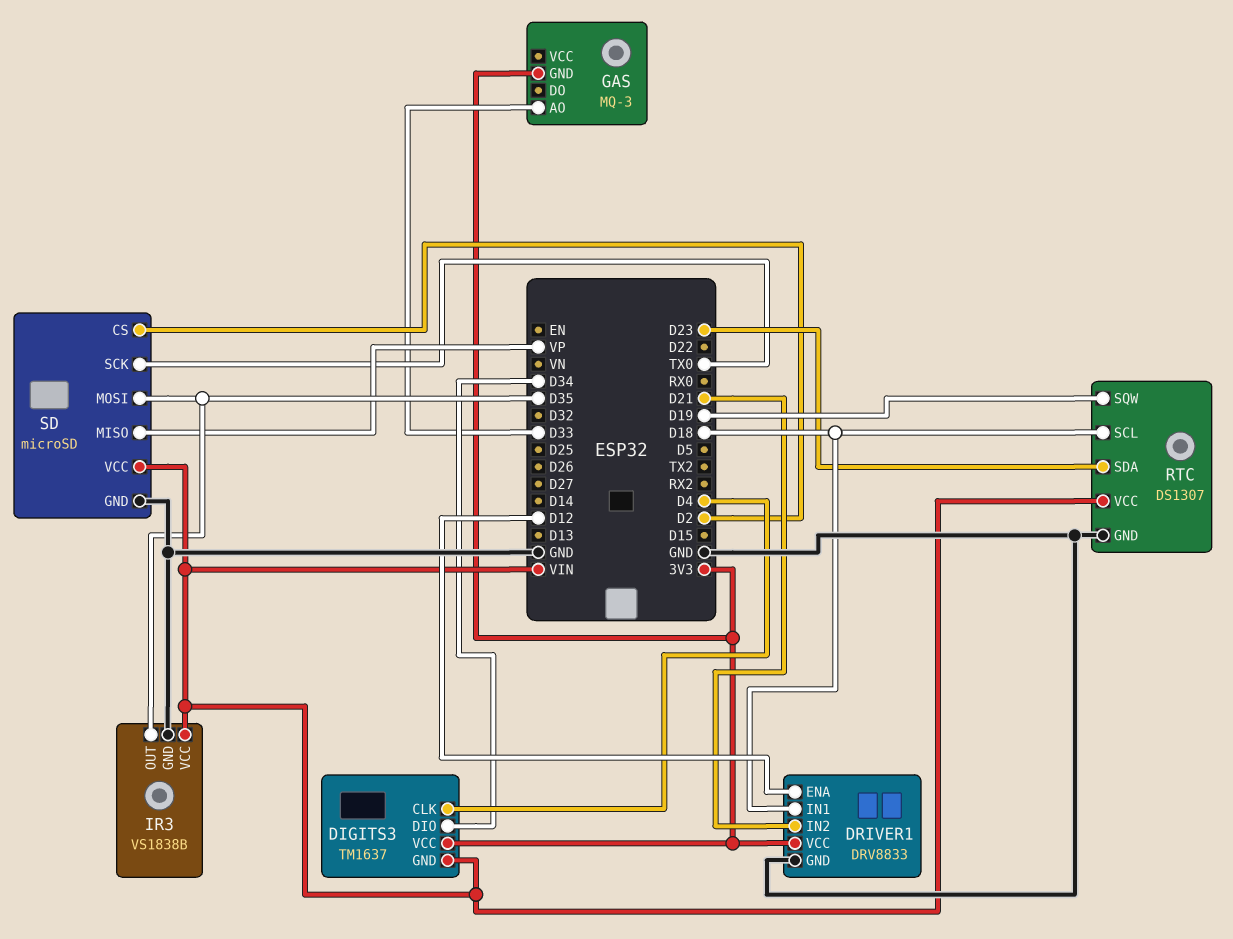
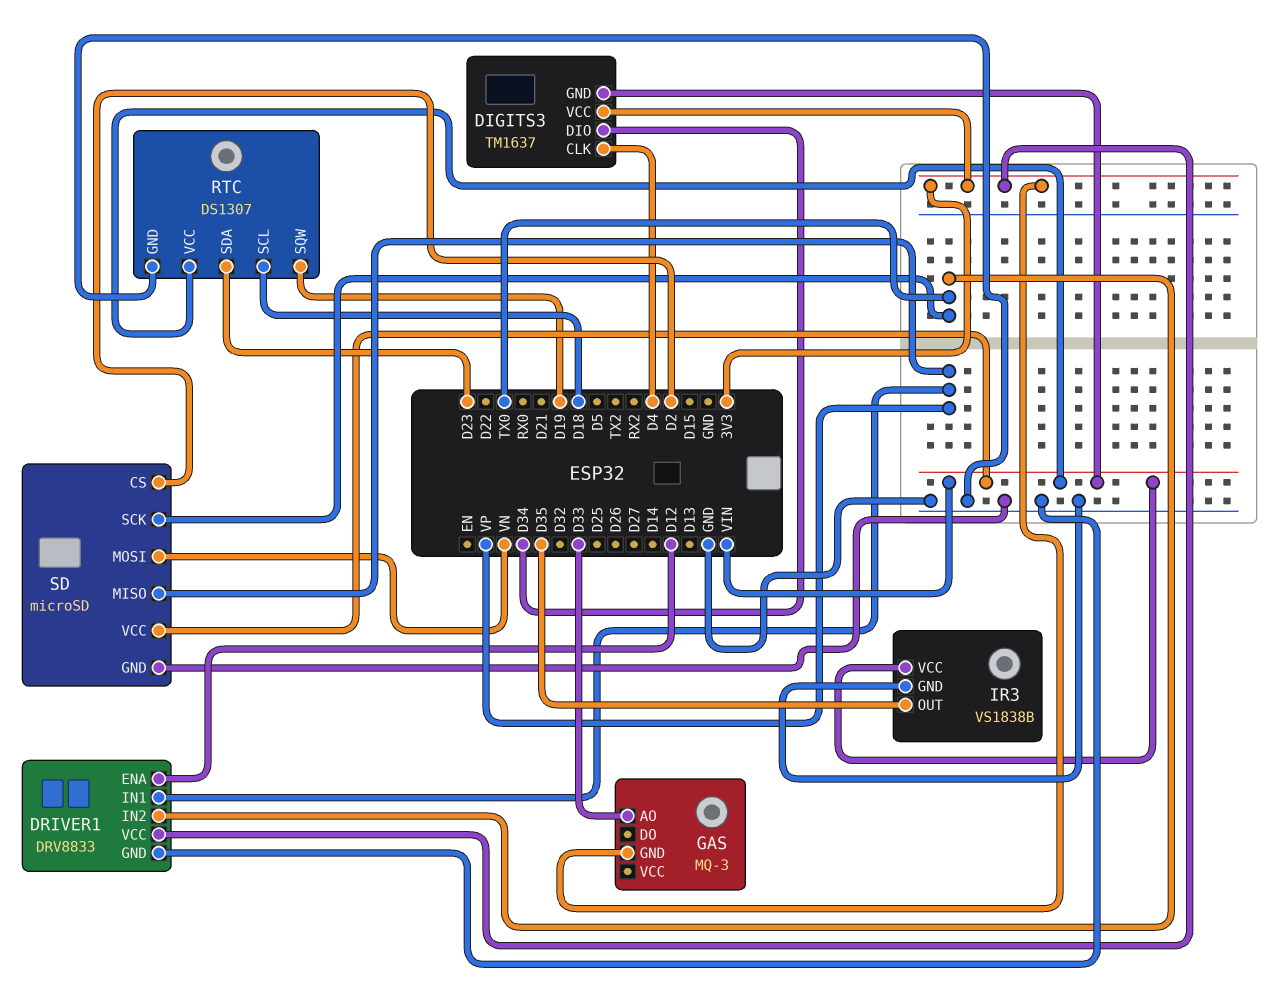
DRIVER1 pin IN1: D18 -> VP
DRIVER1 pin IN2: D21 -> TX0
SD pin MOSI: D35 -> VN

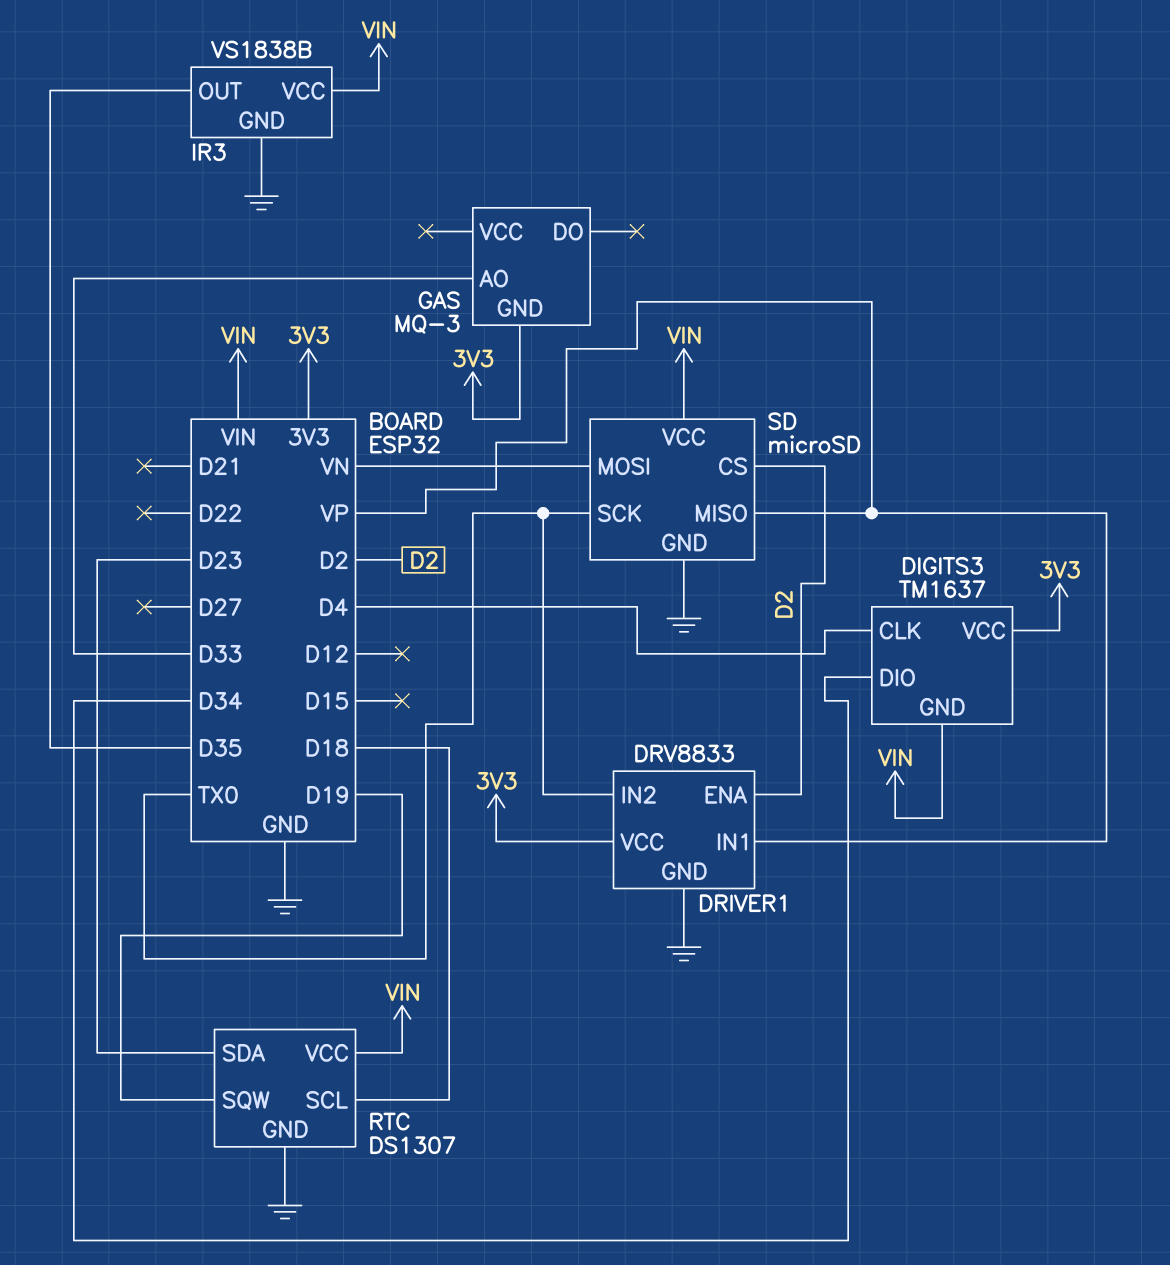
DRIVER1 pin ENA: D12 -> D2

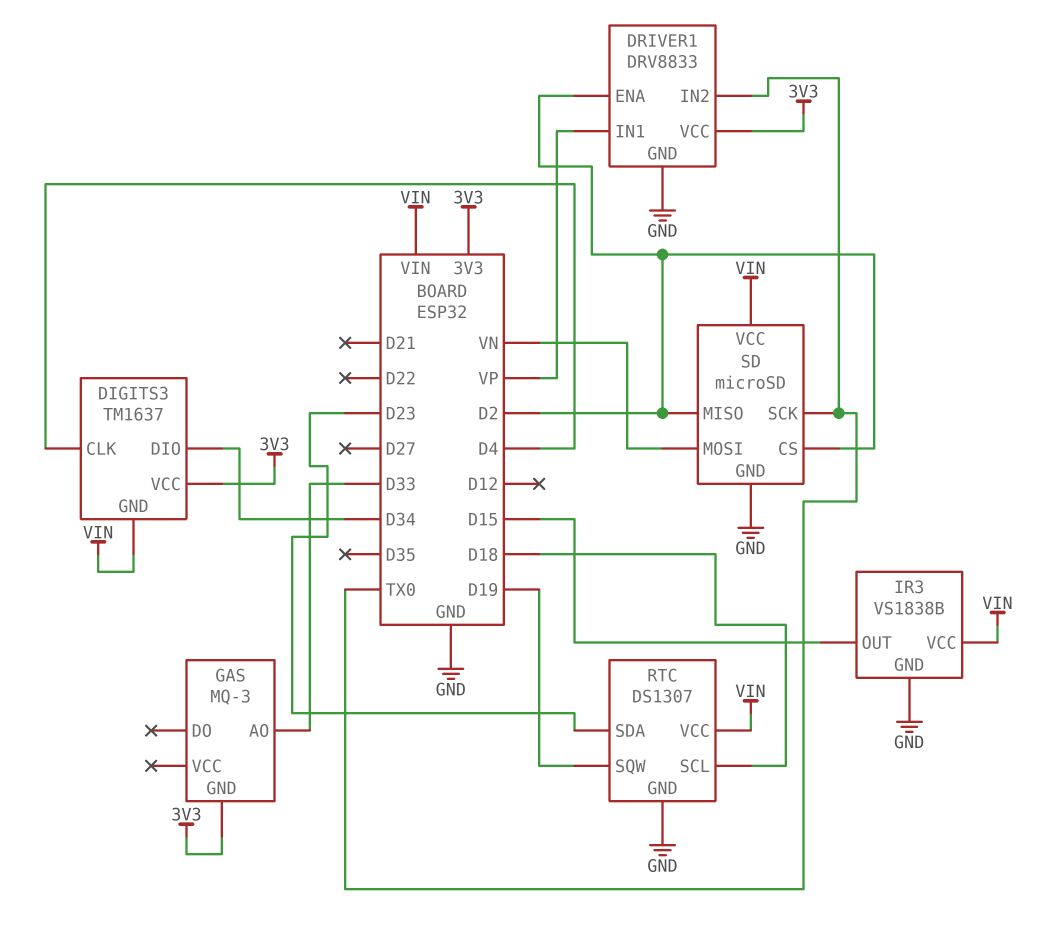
IR3 pin OUT: D35 -> D15
SD pin MISO: VP -> D2

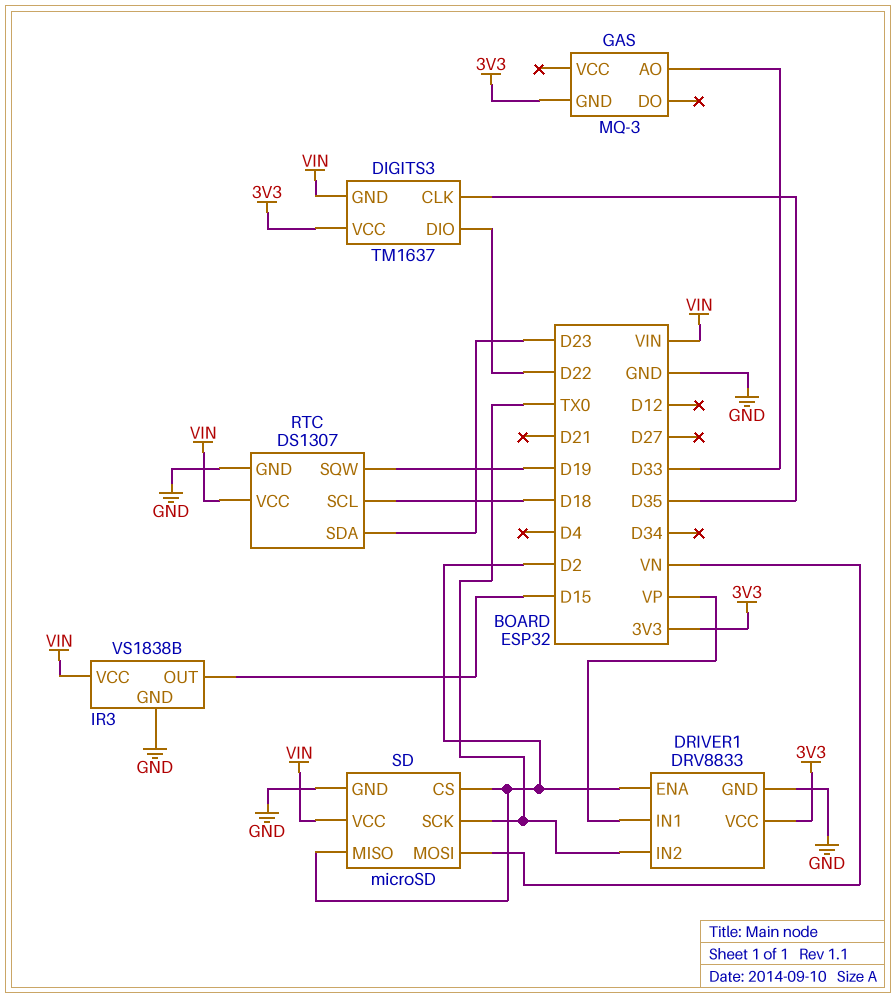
DIGITS3 pin CLK: D4 -> D35
DIGITS3 pin DIO: D34 -> D22

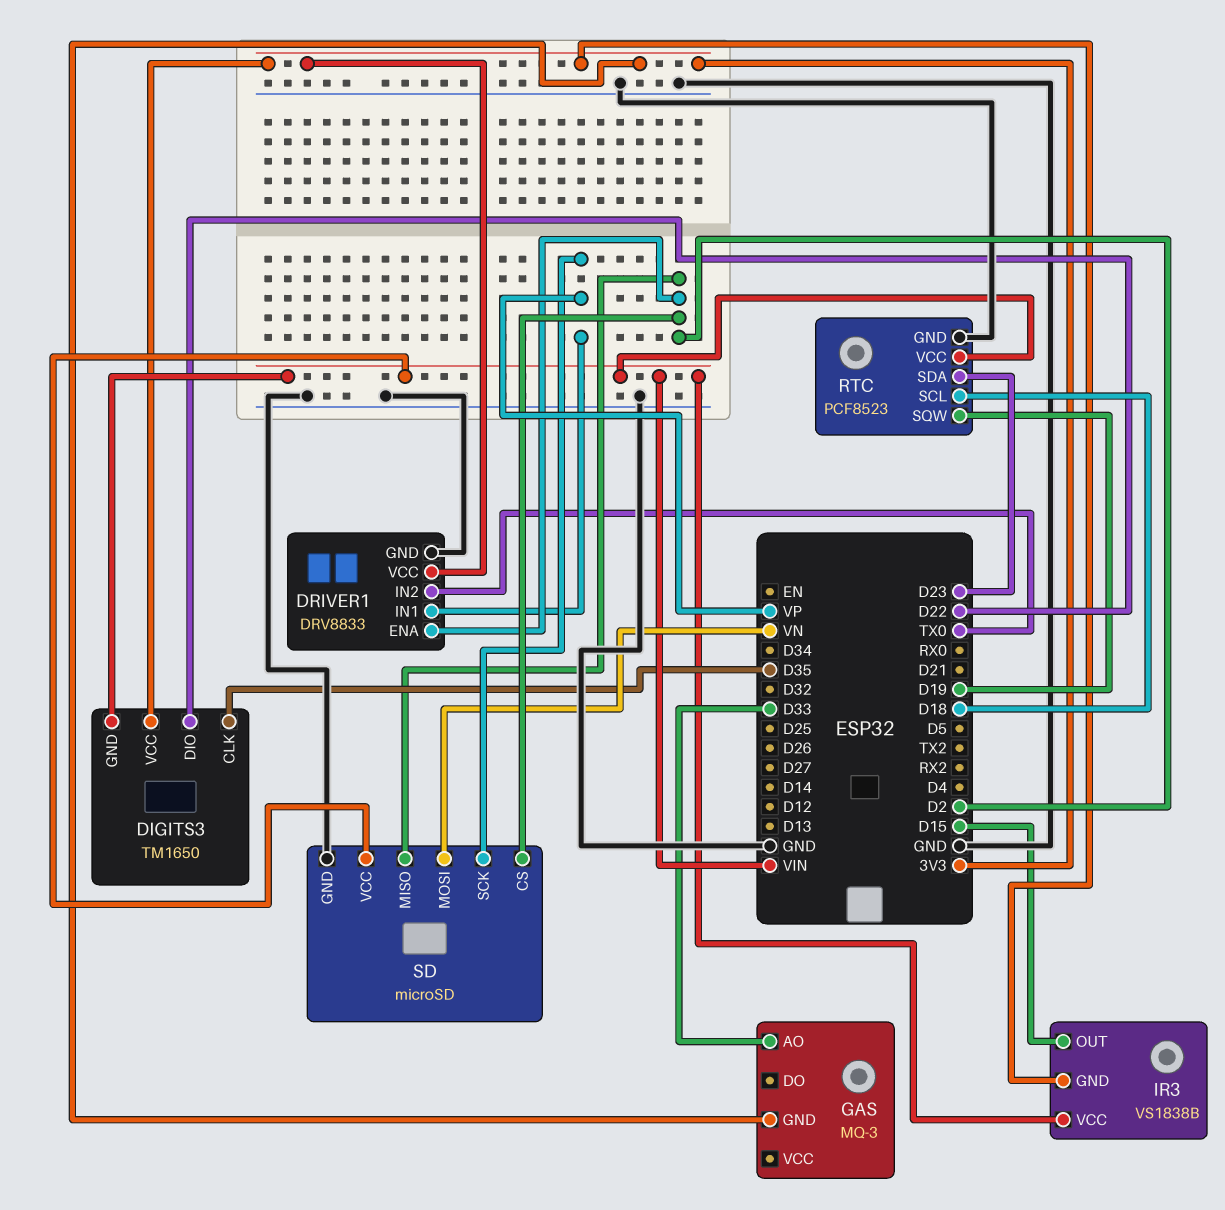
DIGITS3: TM1637 -> TM1650
IR3 pin GND: GND -> 3V3
RTC: DS1307 -> PCF8523
SD pin SCK: TX0 -> VP

